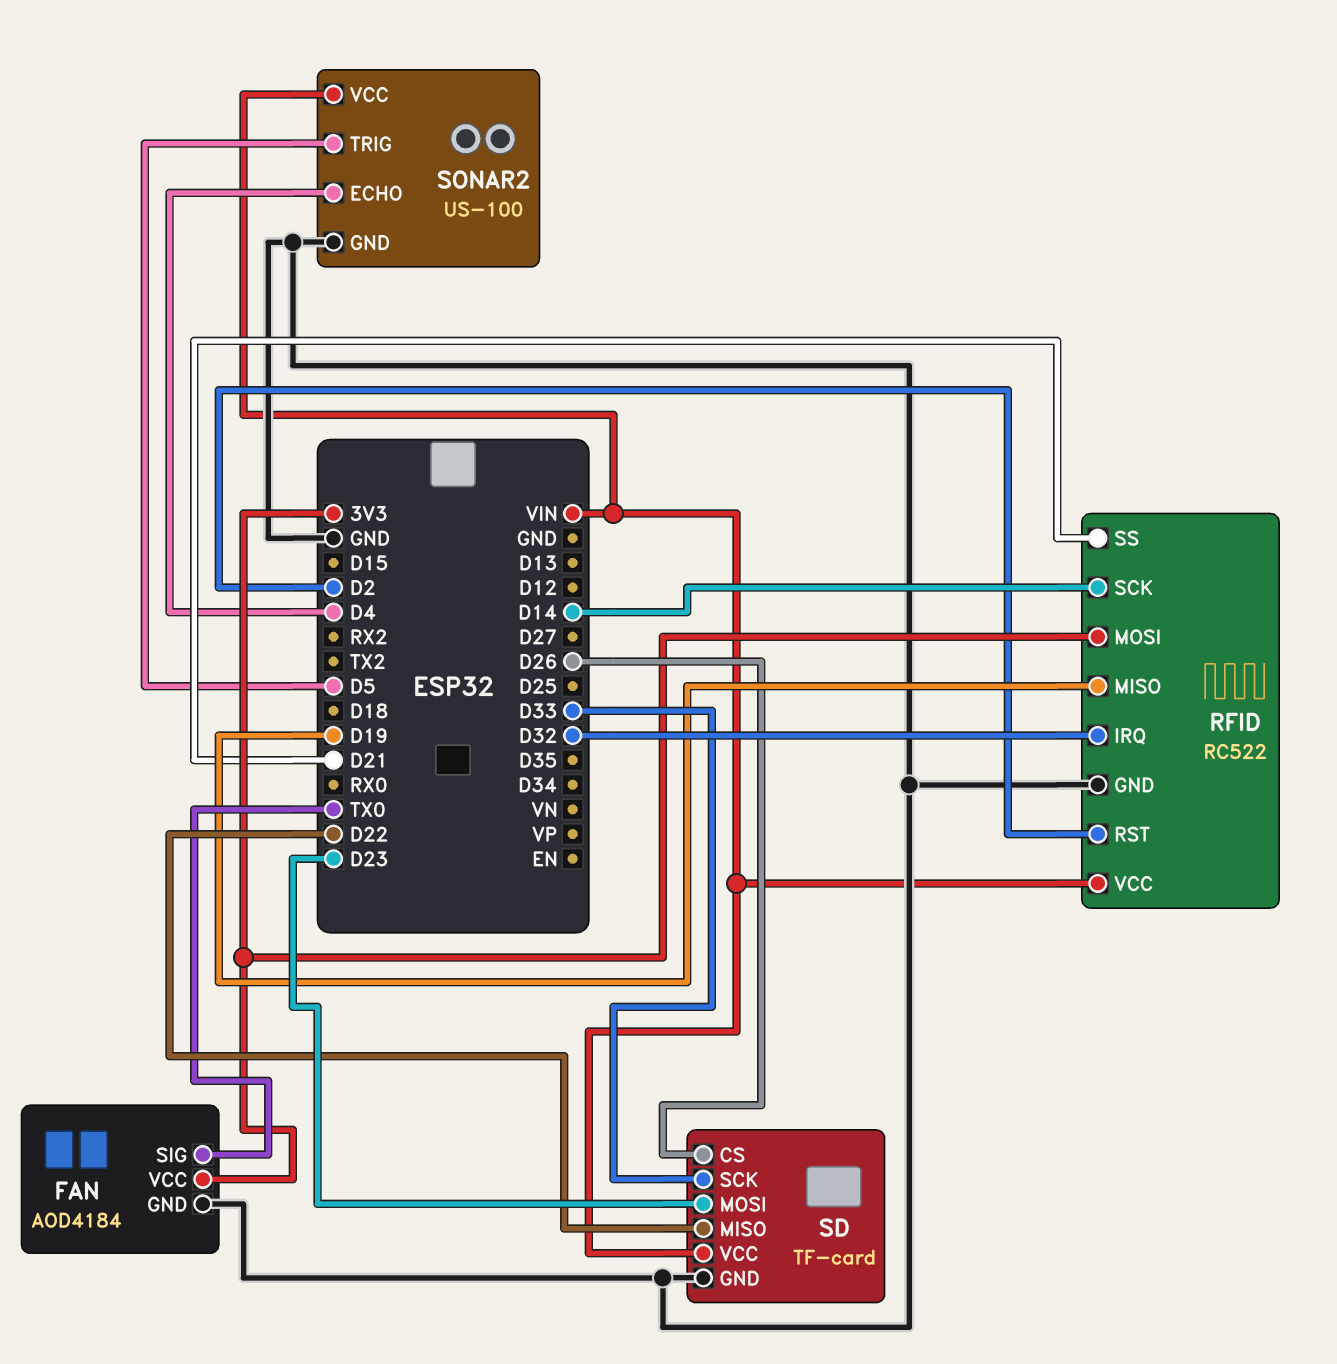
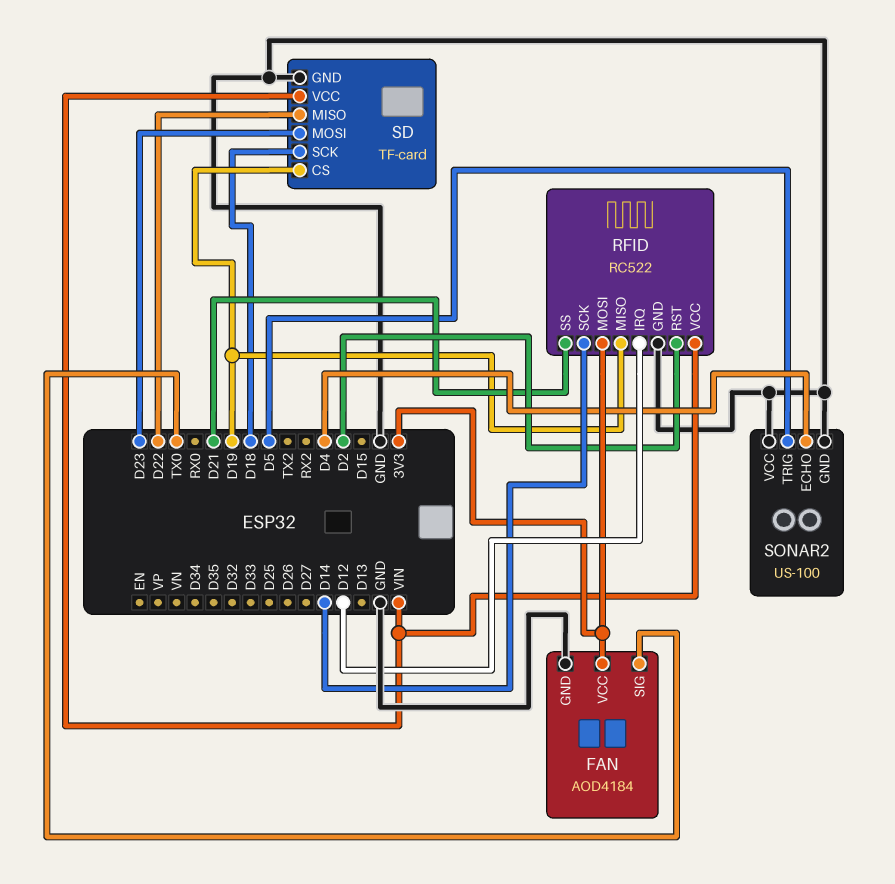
RFID pin IRQ: D32 -> D12
SD pin CS: D26 -> D19
SD pin SCK: D33 -> D18
SONAR2 pin VCC: VIN -> GND

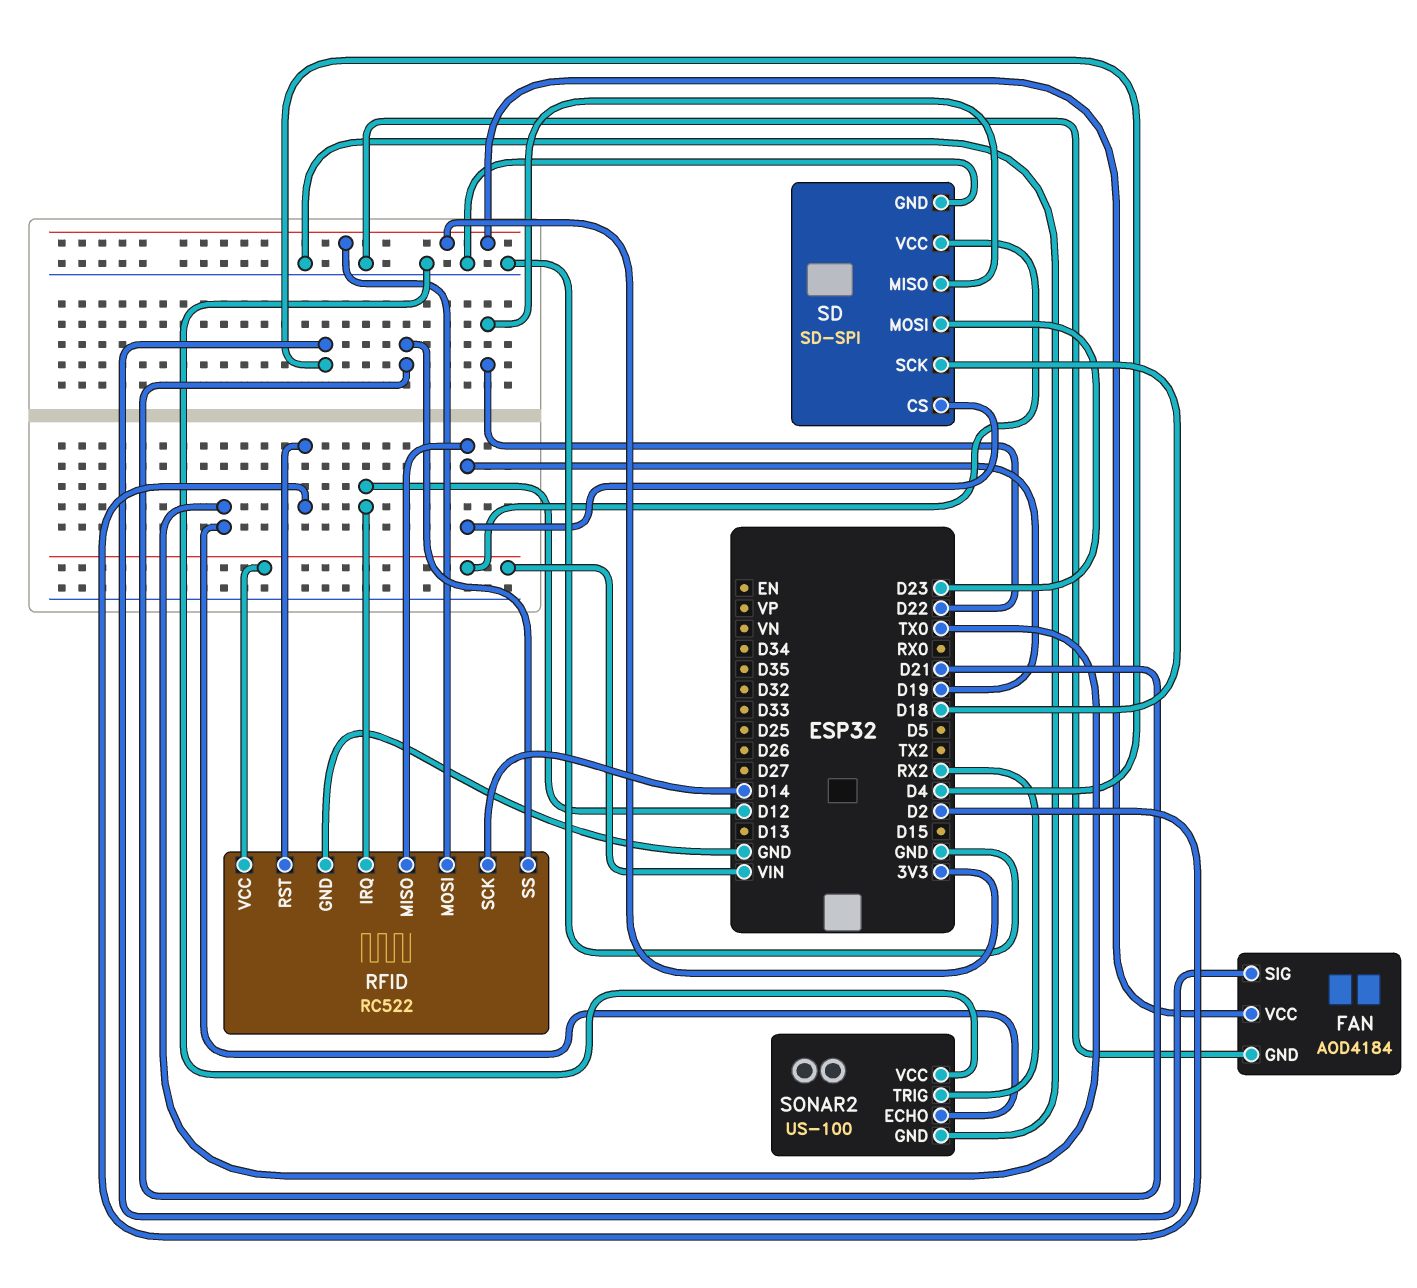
FAN pin SIG: TX0 -> D4
SD: TF-card -> SD-SPI
SONAR2 pin ECHO: D4 -> TX0
SONAR2 pin TRIG: D5 -> RX2

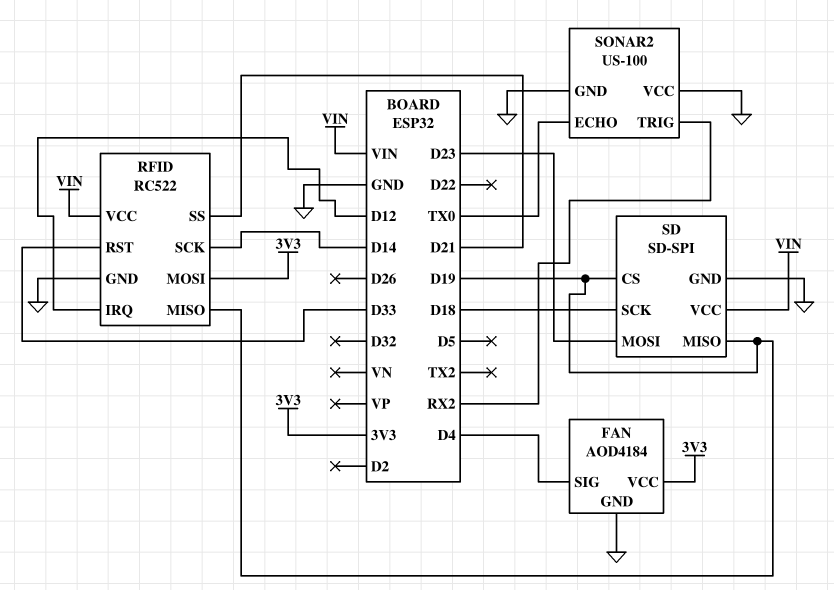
RFID pin RST: D2 -> D33
SD pin MISO: D22 -> D19

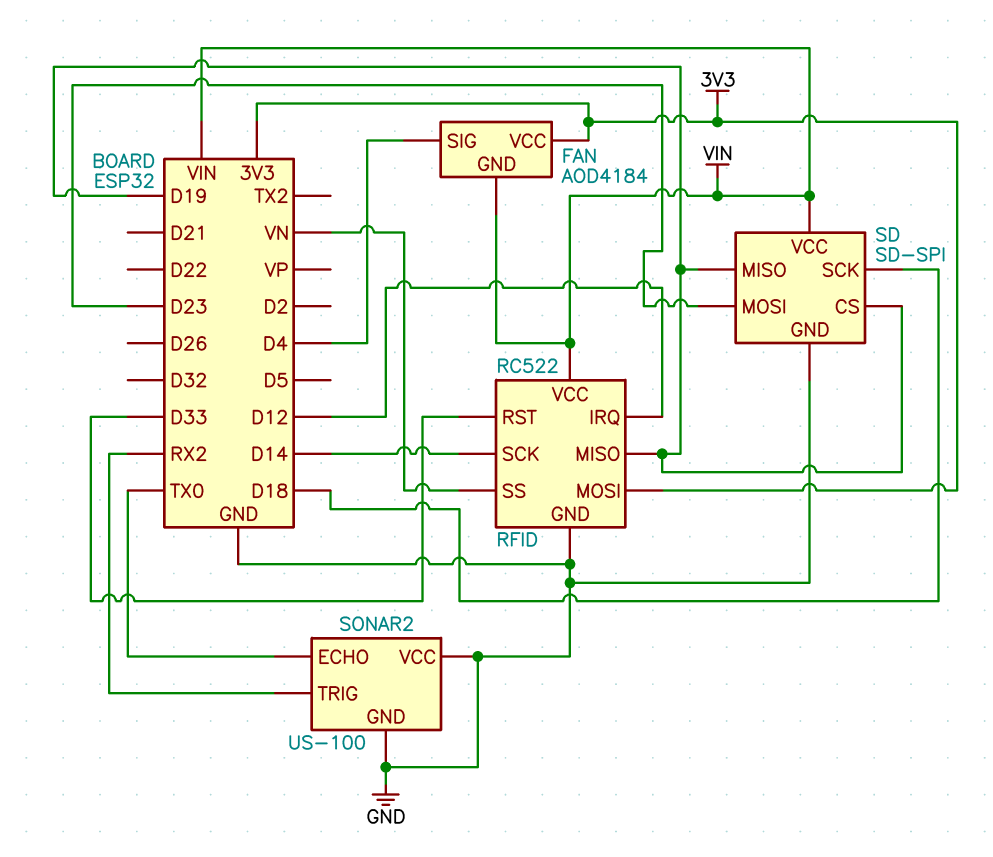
FAN pin GND: GND -> VIN
RFID pin SS: D21 -> VN

